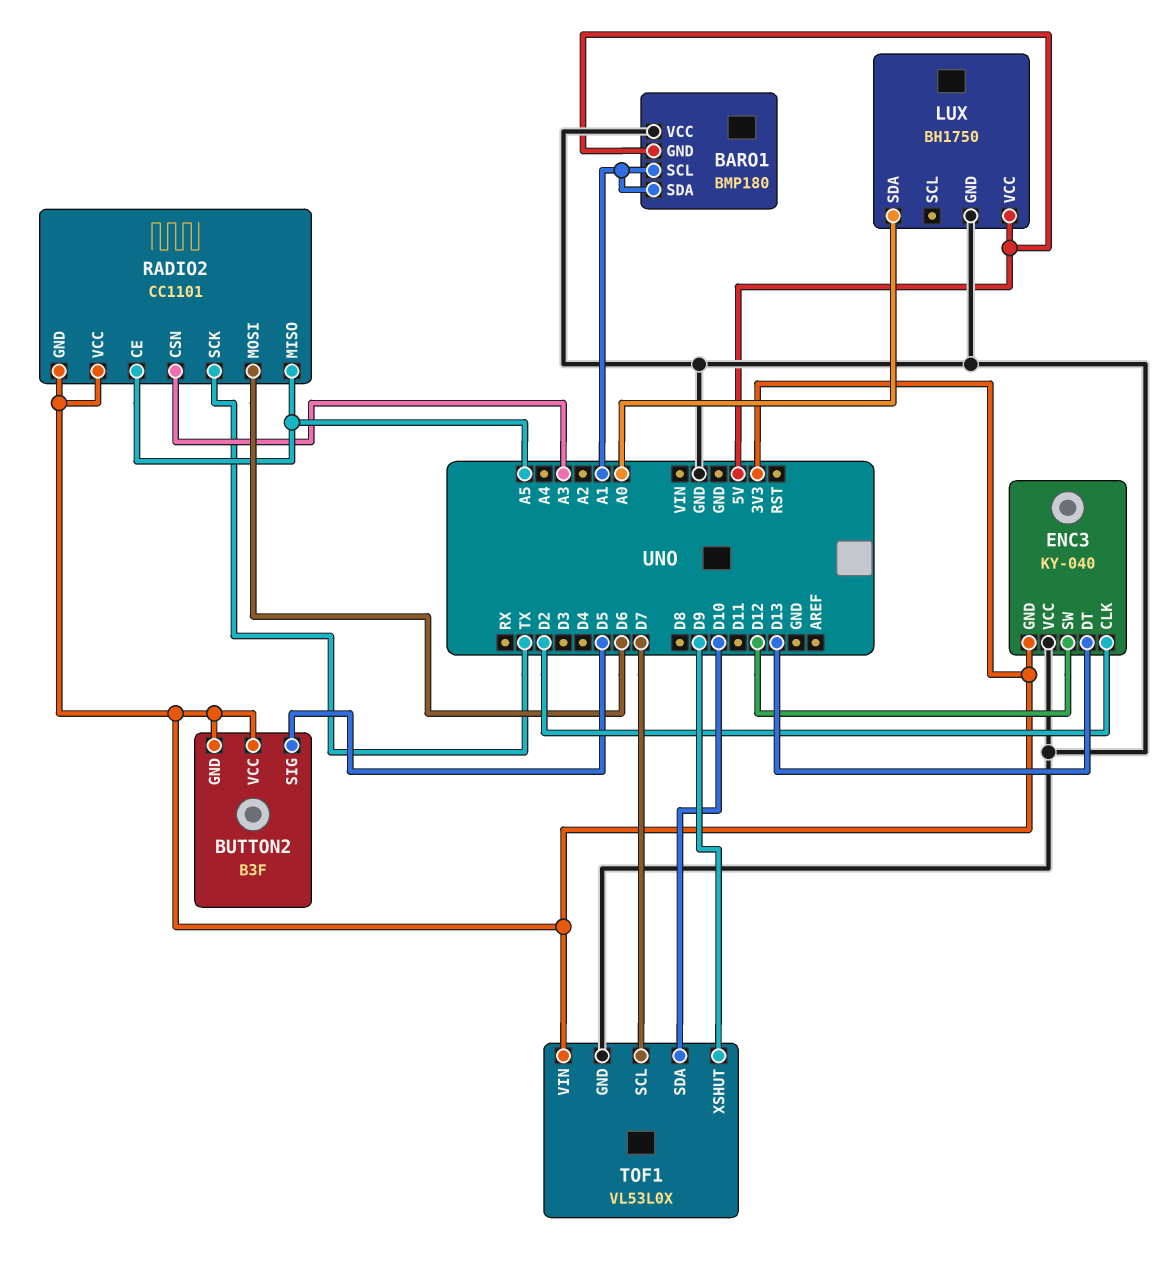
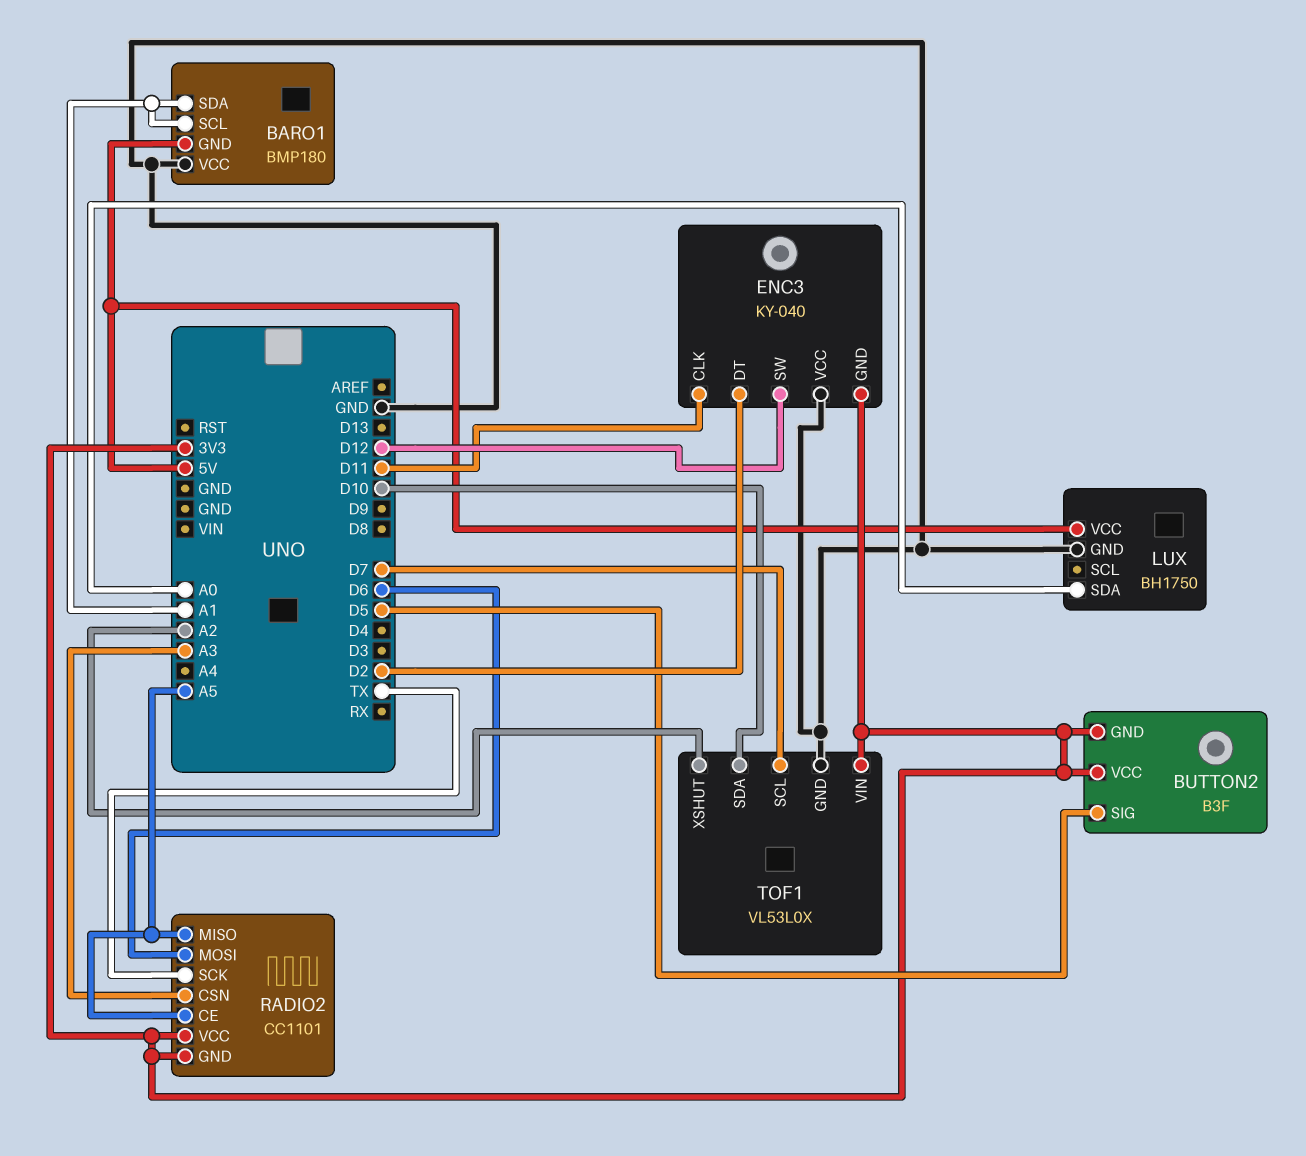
ENC3 pin CLK: D2 -> D11
ENC3 pin DT: D13 -> D2
TOF1 pin XSHUT: D9 -> A2

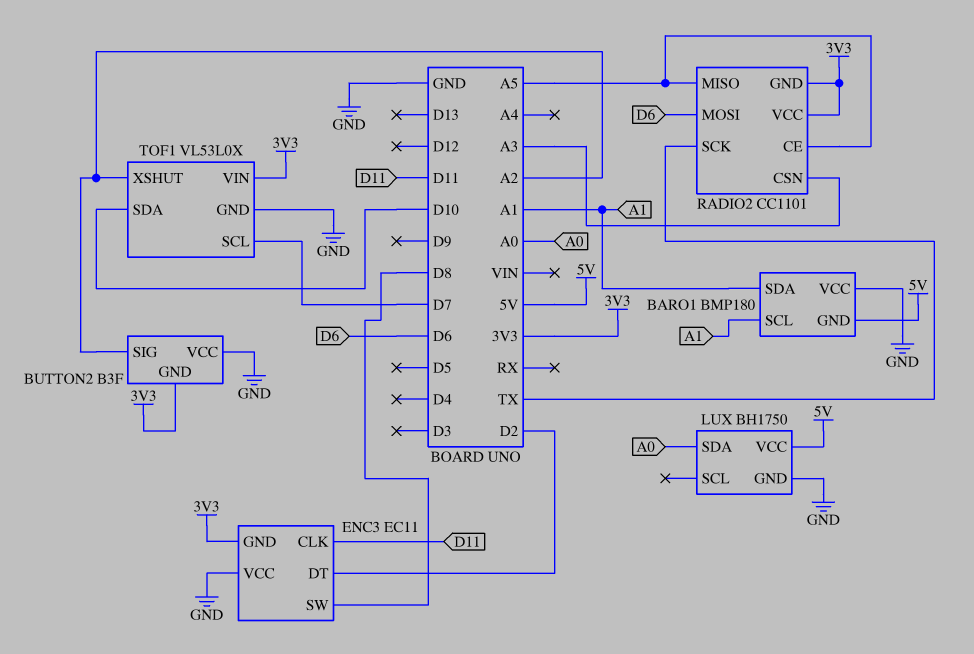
BUTTON2 pin SIG: D5 -> A2
BUTTON2 pin VCC: 3V3 -> GND
ENC3: KY-040 -> EC11
ENC3 pin SW: D12 -> D8

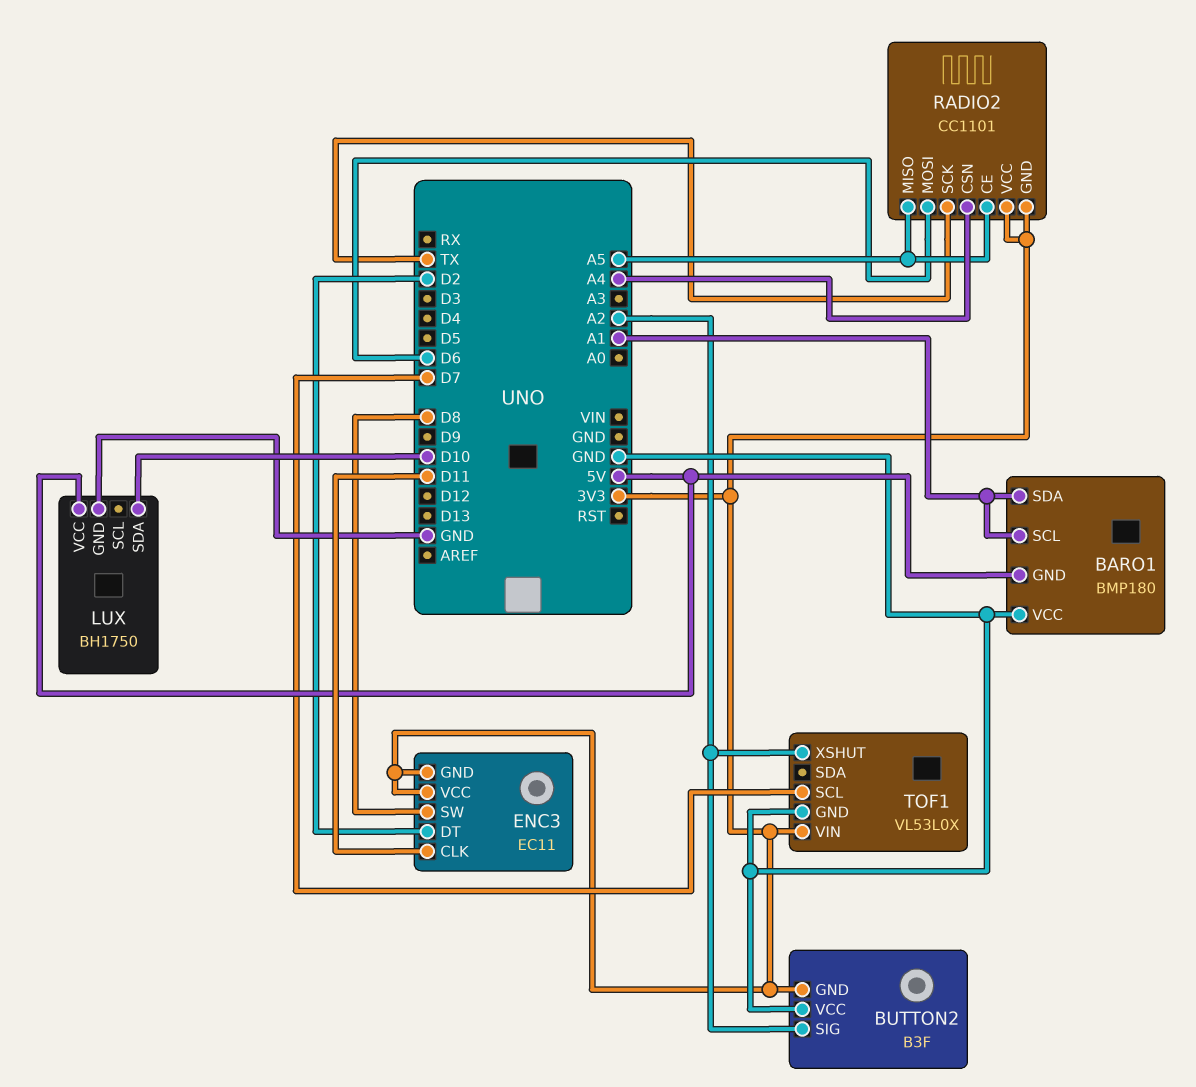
ENC3 pin VCC: GND -> 3V3
LUX pin SDA: A0 -> D10
RADIO2 pin CSN: A3 -> A4
TOF1 pin SDA: D10 -> none

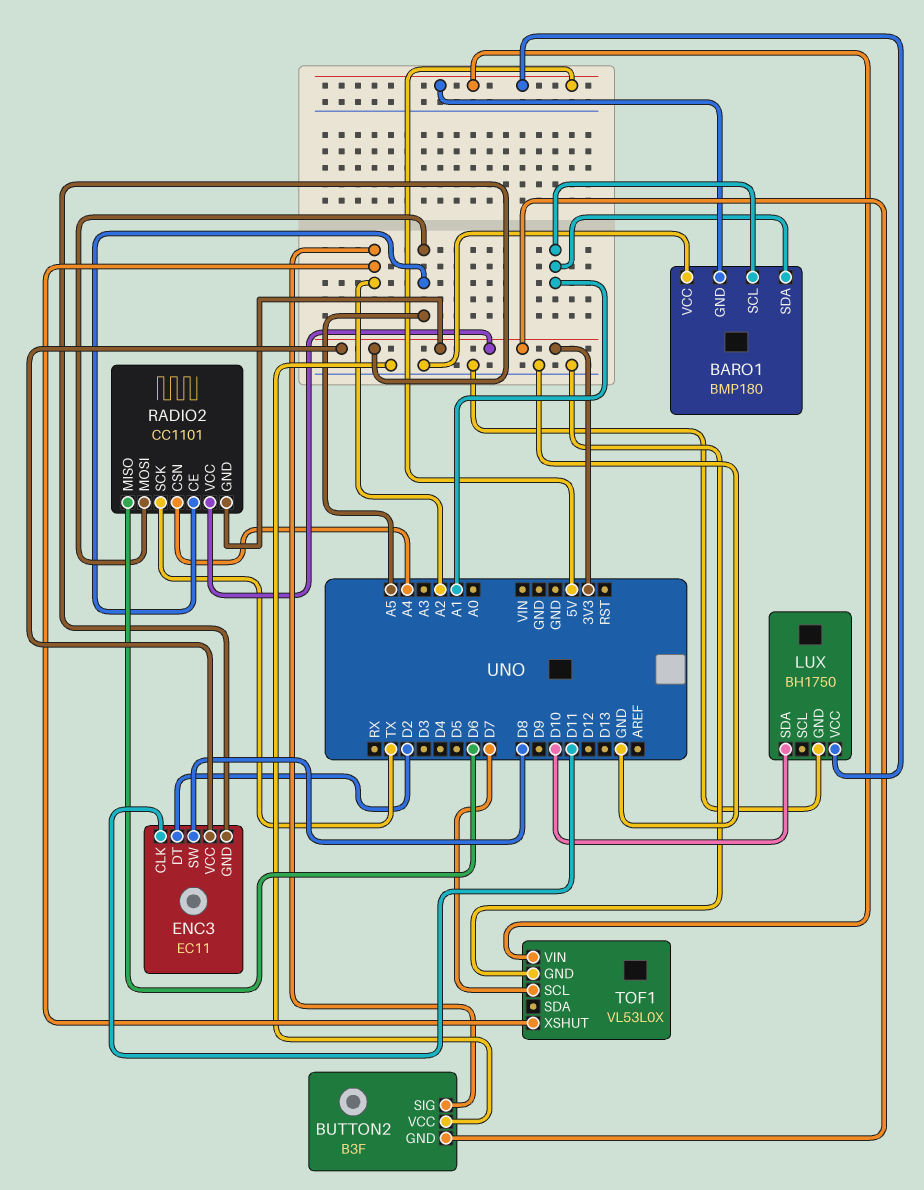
RADIO2 pin MISO: A5 -> D6
RADIO2 pin MOSI: D6 -> A5
TOF1 pin VIN: 3V3 -> 5V

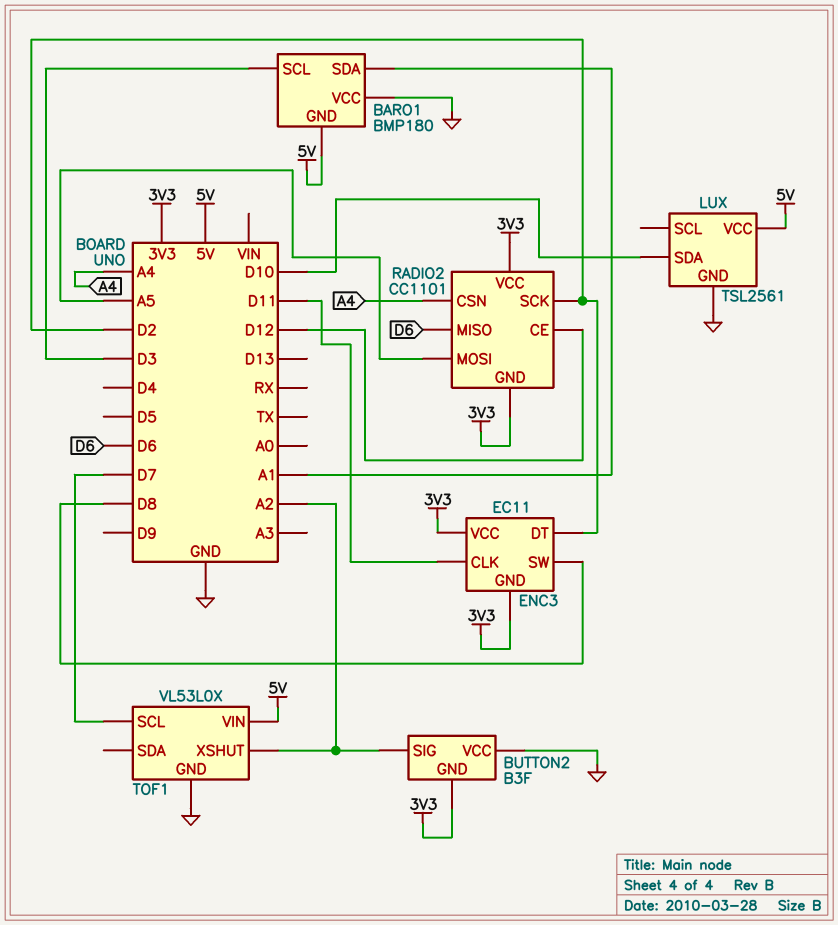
BARO1 pin SCL: A1 -> D3
LUX: BH1750 -> TSL2561
RADIO2 pin CE: A5 -> D12
RADIO2 pin SCK: TX -> D2

